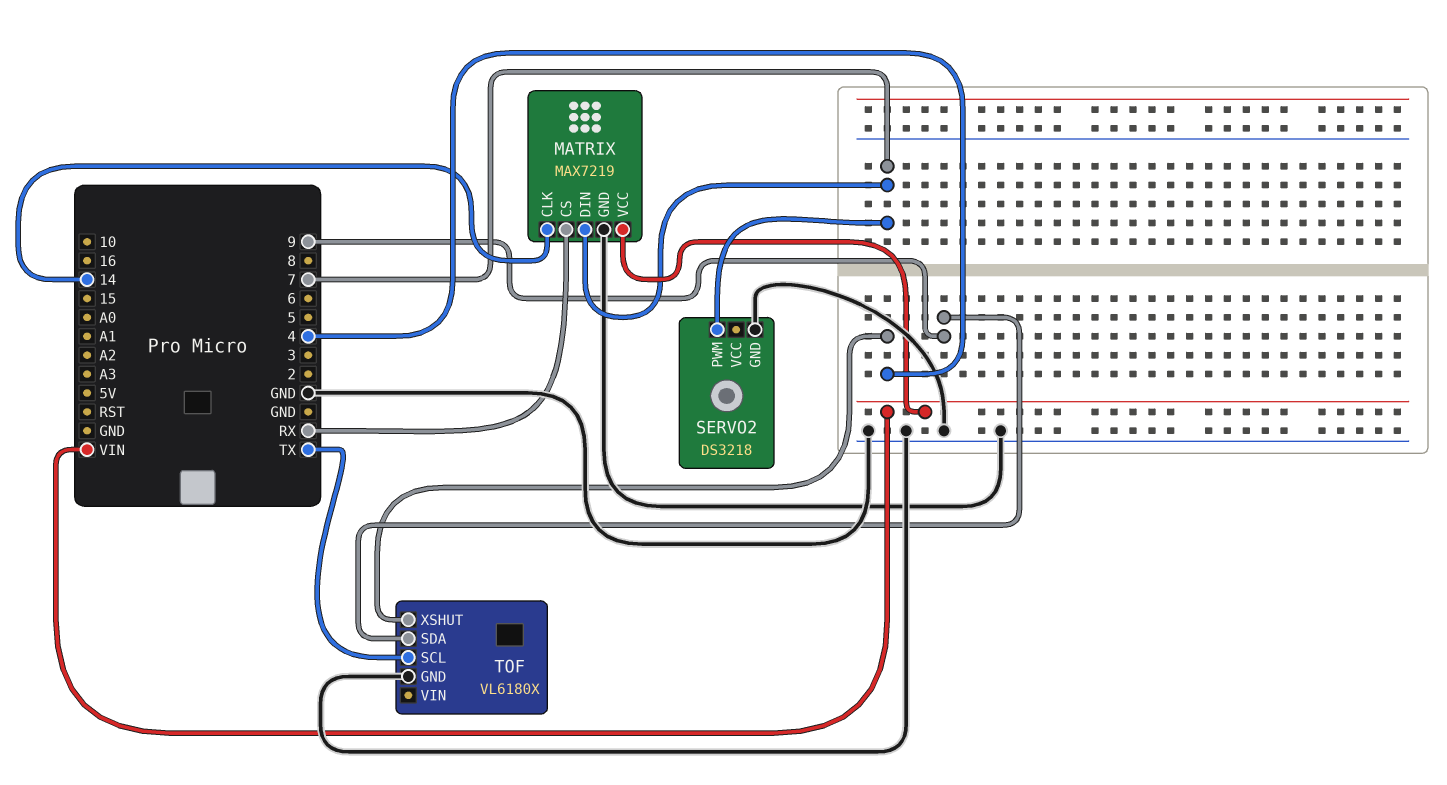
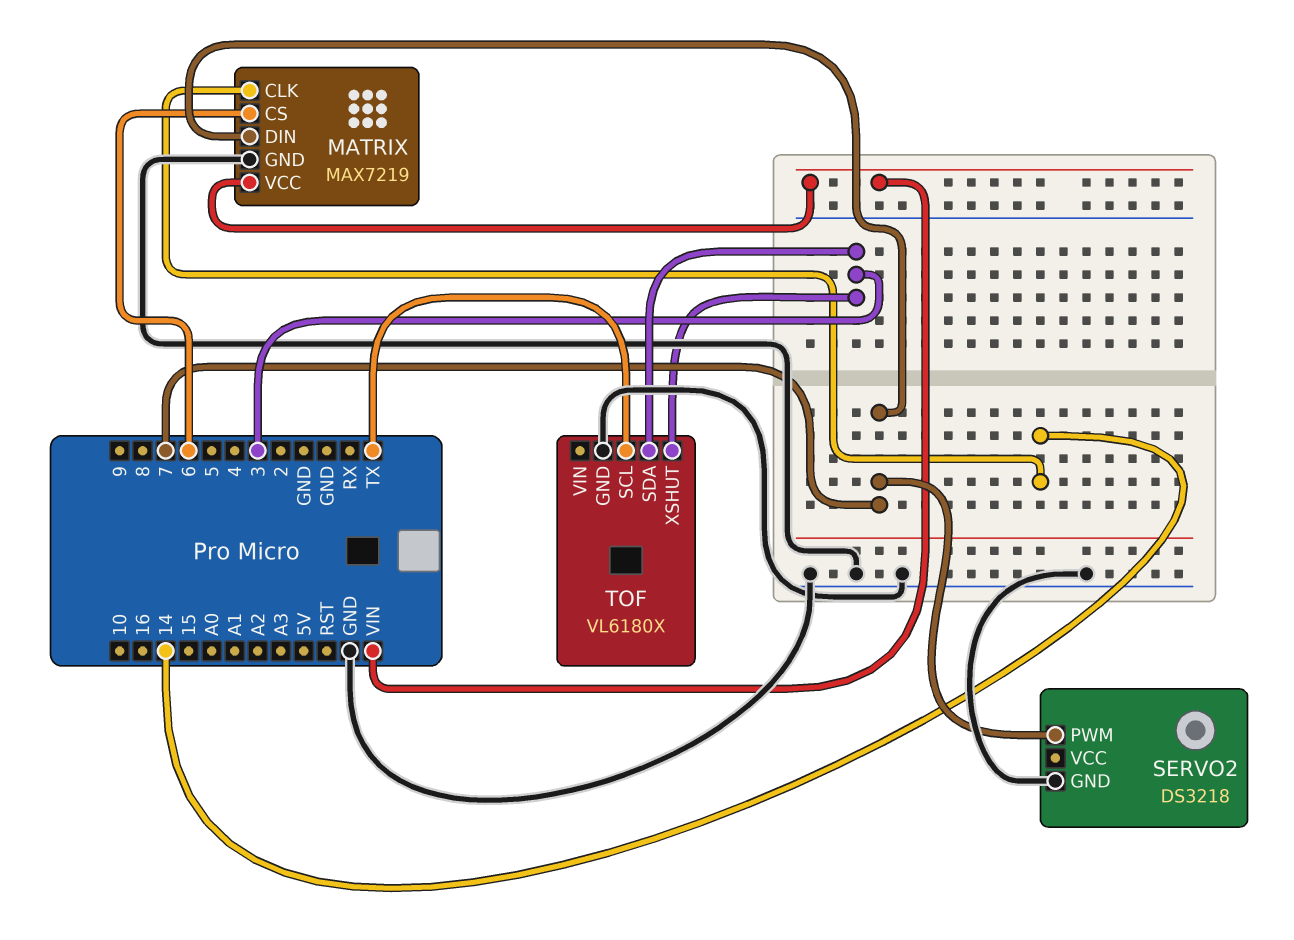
MATRIX pin CS: RX -> 6
TOF pin SDA: 9 -> 3
TOF pin XSHUT: 4 -> 3

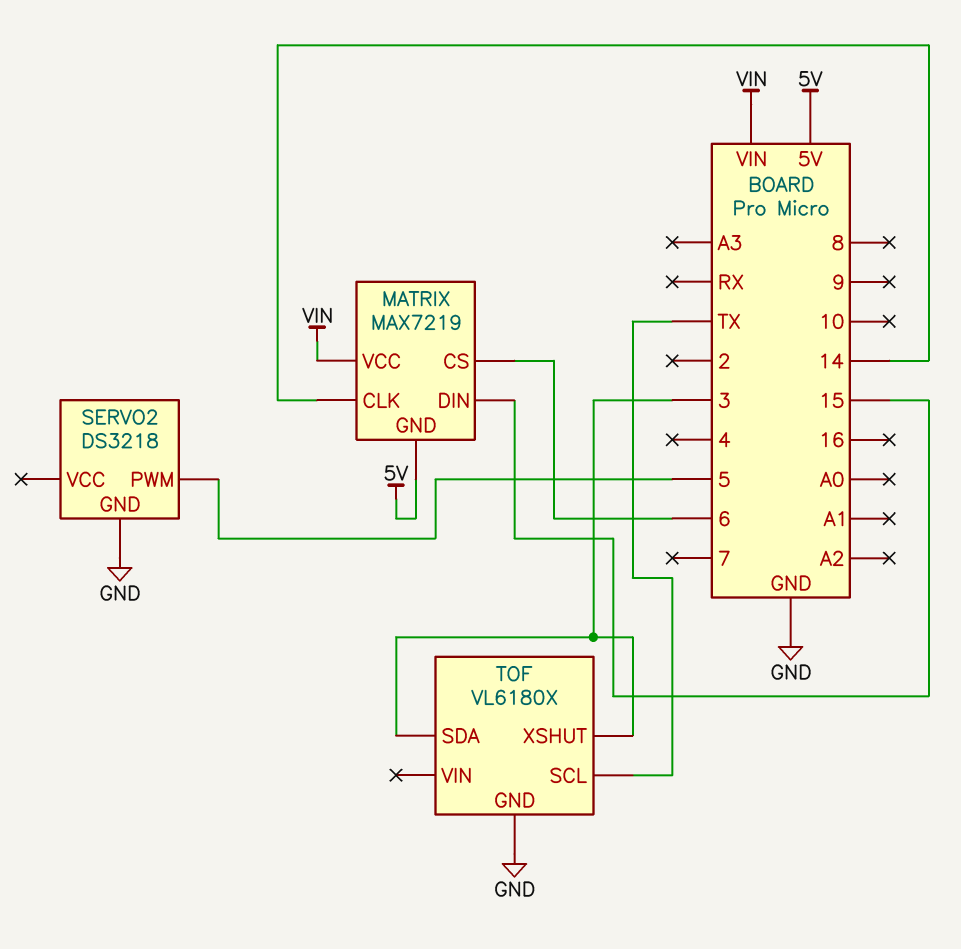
MATRIX pin DIN: 7 -> 15
MATRIX pin GND: GND -> 5V
SERVO2 pin PWM: 7 -> 5

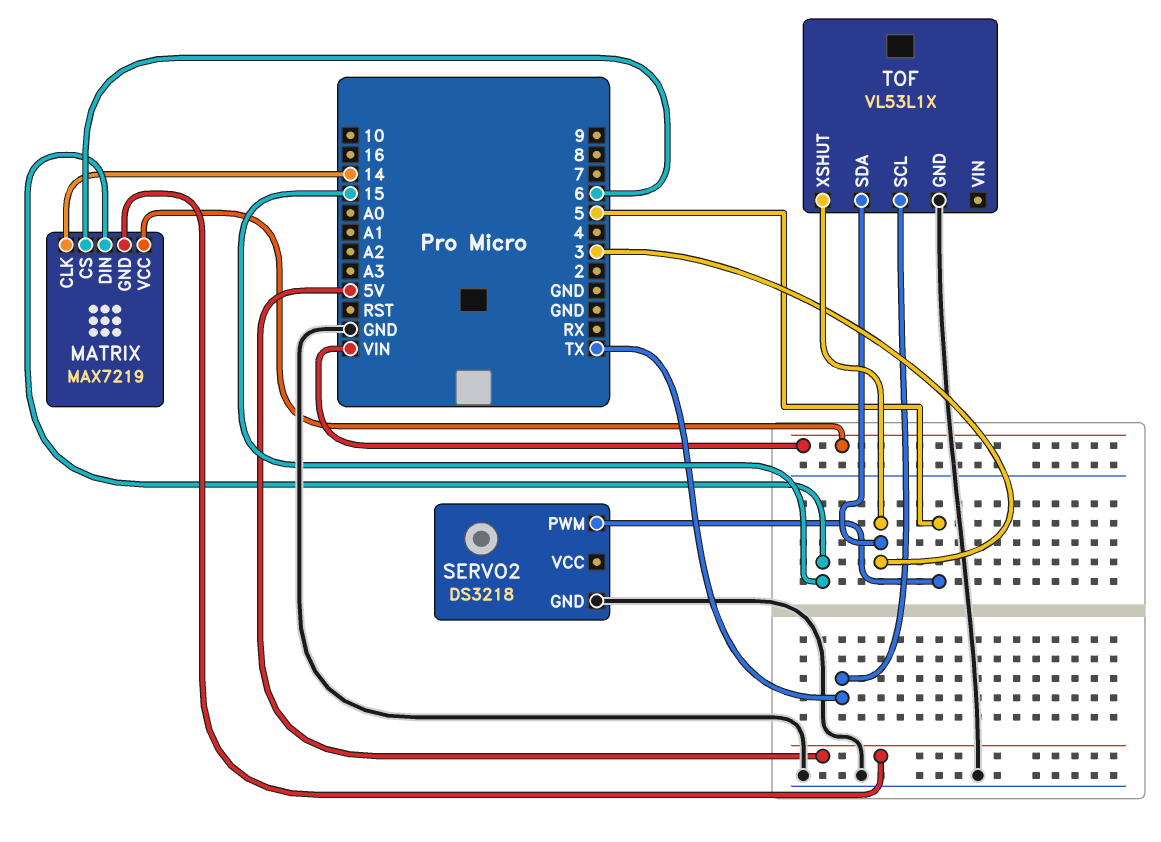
TOF: VL6180X -> VL53L1X

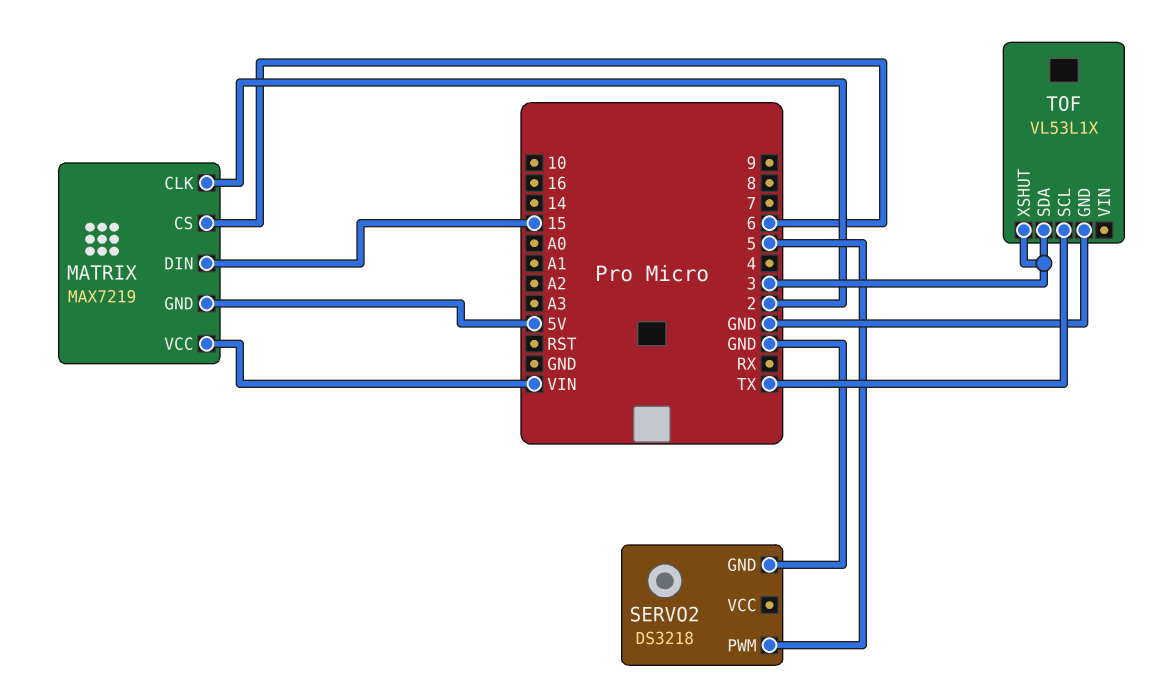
MATRIX pin CLK: 14 -> 2

